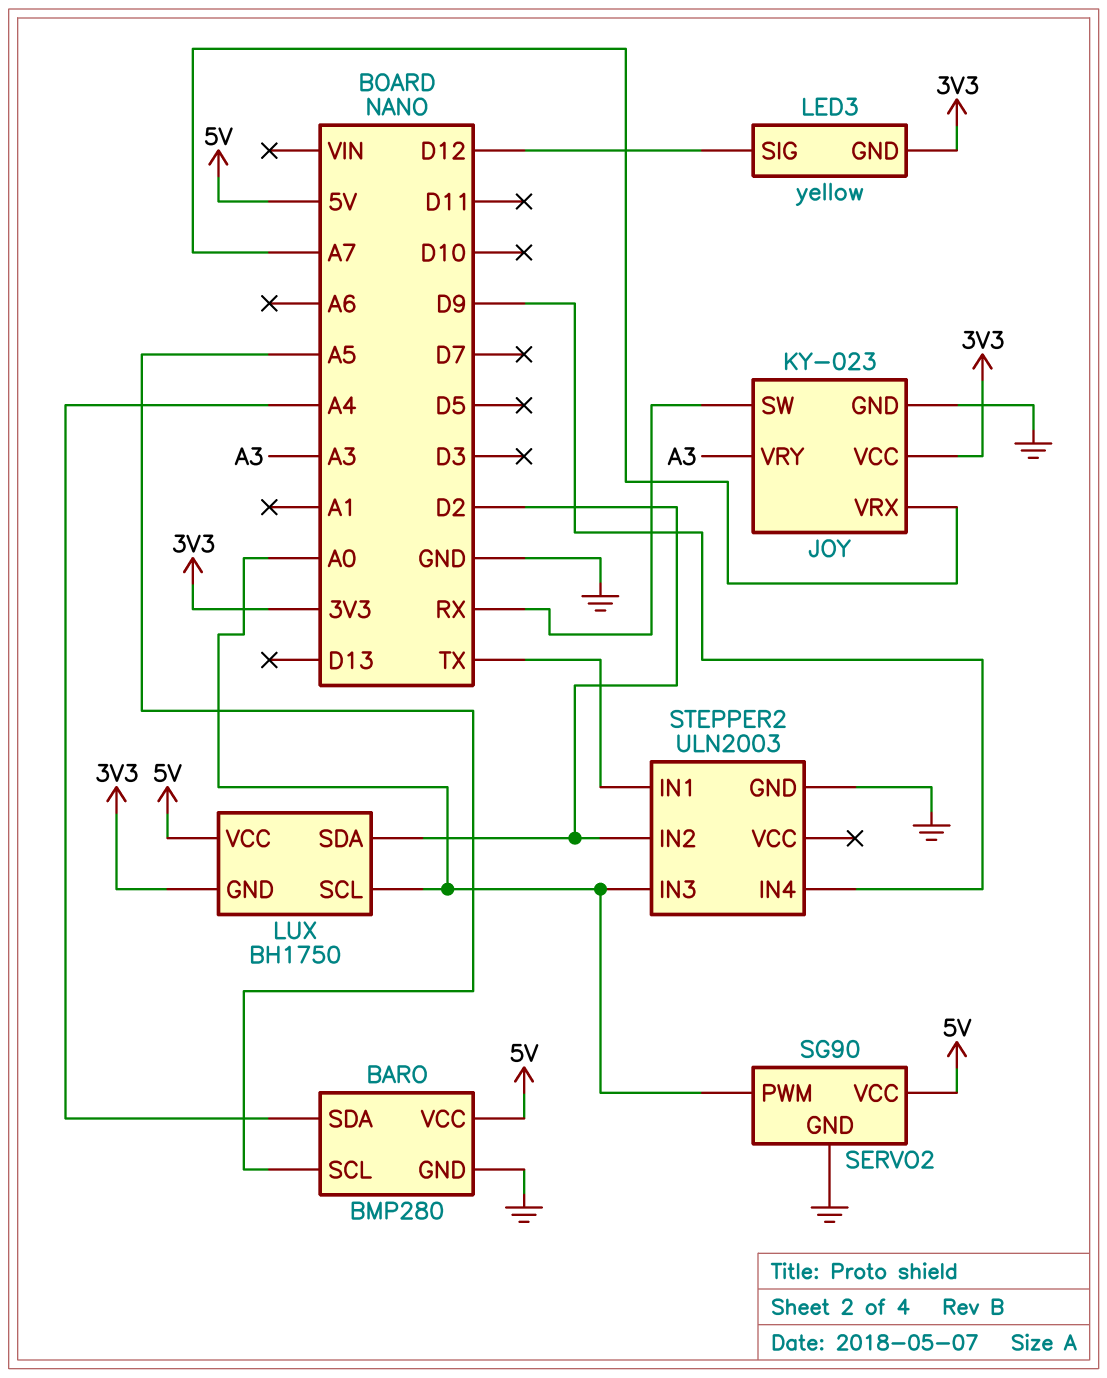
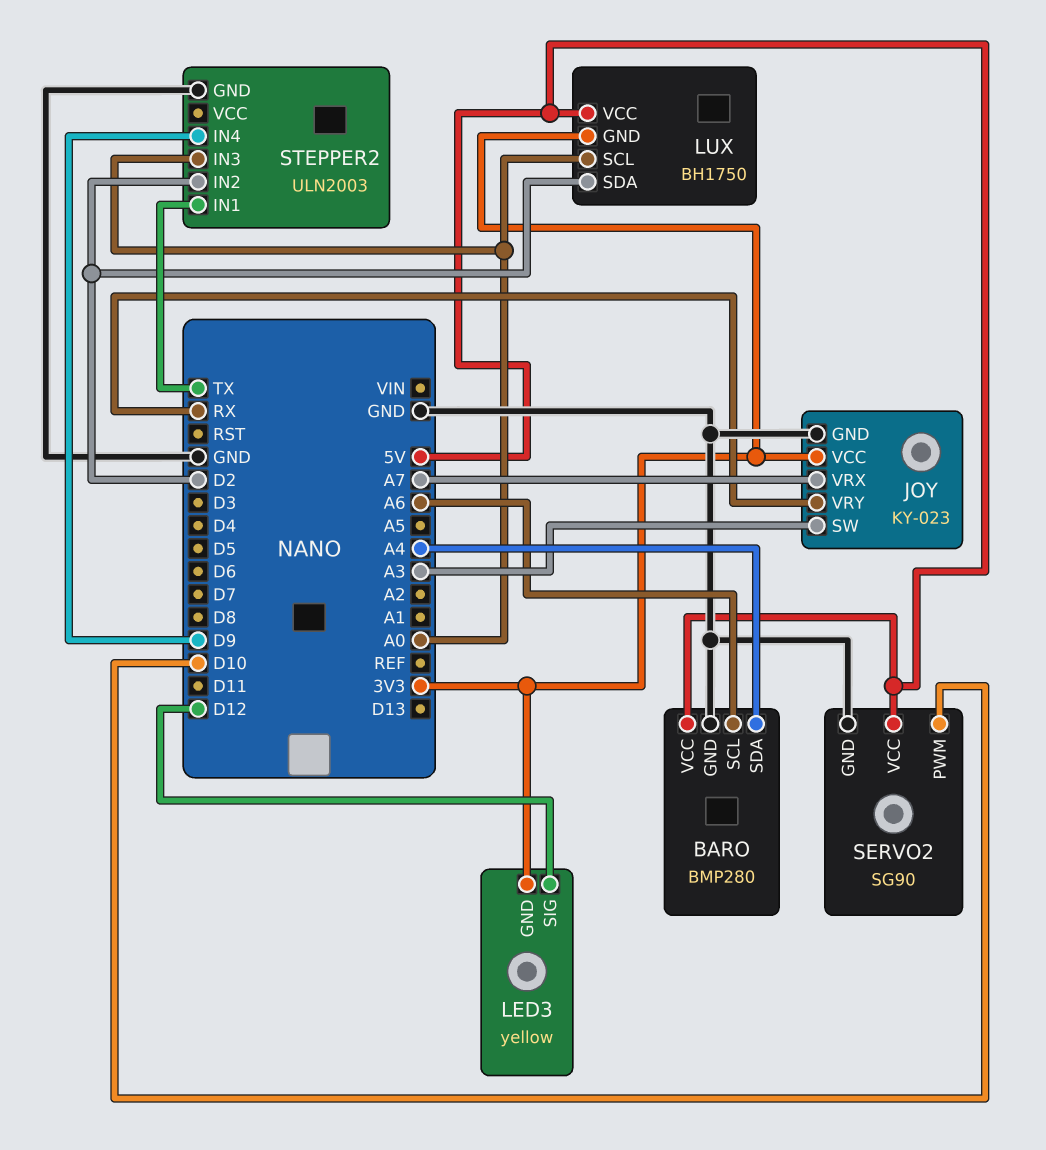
BARO pin SCL: A5 -> A6
JOY pin SW: RX -> A3
JOY pin VRY: A3 -> RX
SERVO2 pin PWM: A0 -> D10

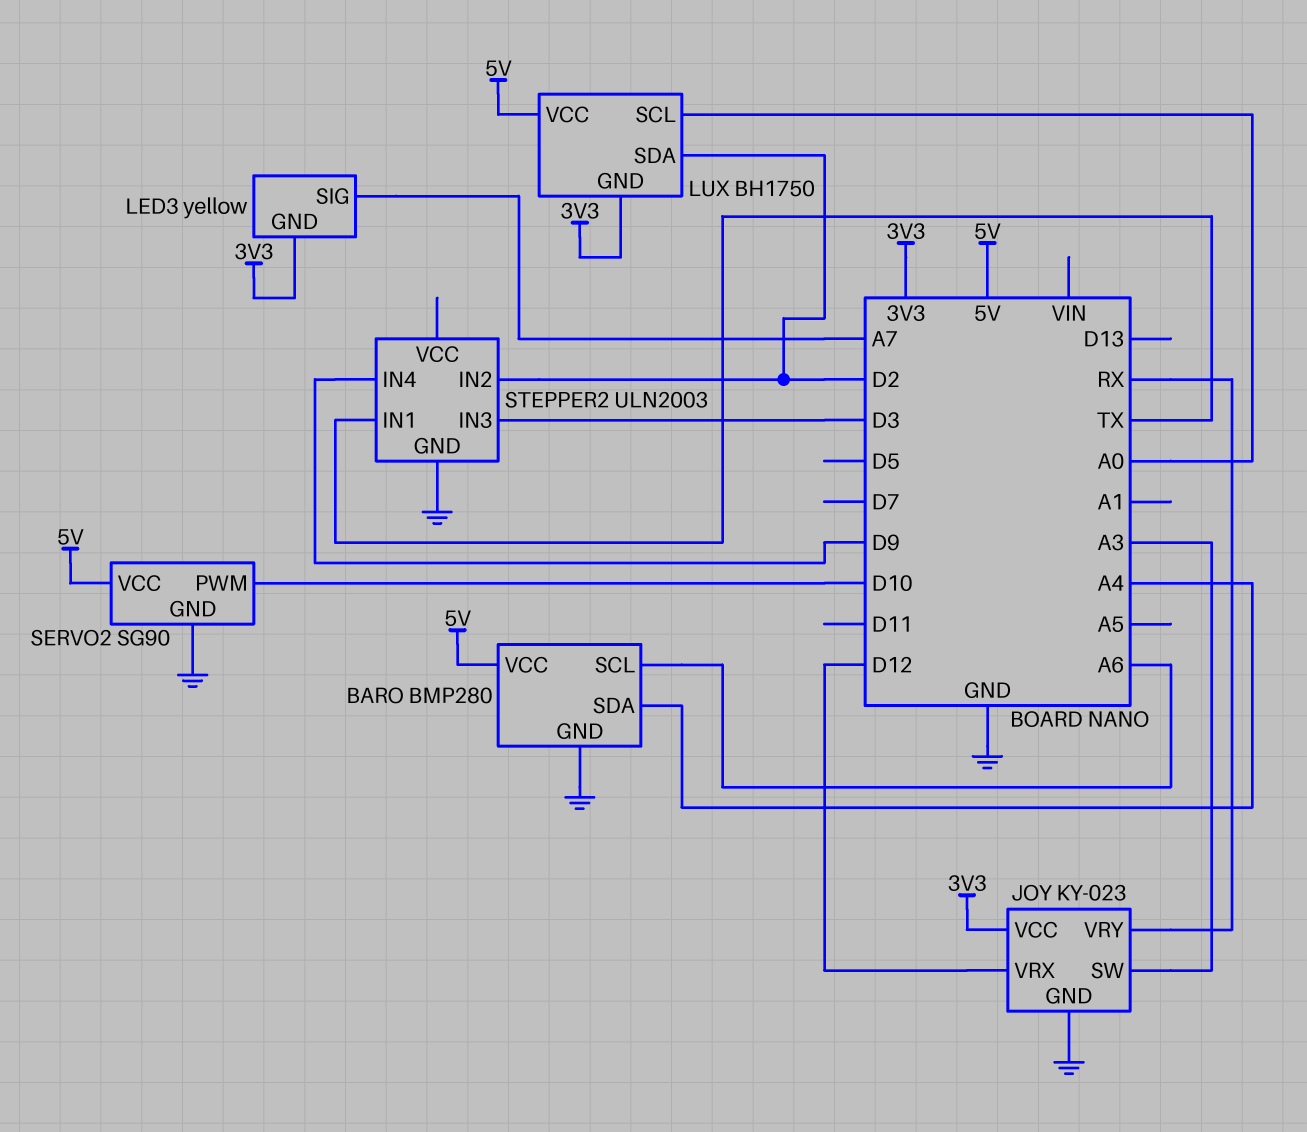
JOY pin VRX: A7 -> D12
LED3 pin SIG: D12 -> A7
STEPPER2 pin IN3: A0 -> D3

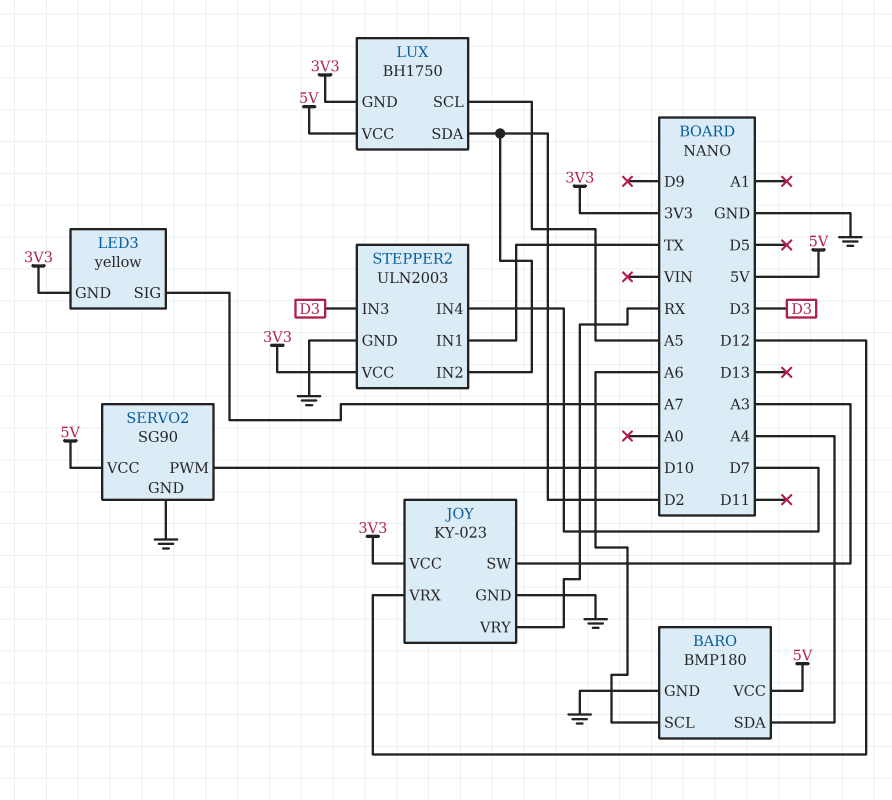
BARO: BMP280 -> BMP180
LUX pin SCL: A0 -> A5
STEPPER2 pin IN4: D9 -> D7
STEPPER2 pin VCC: none -> 3V3

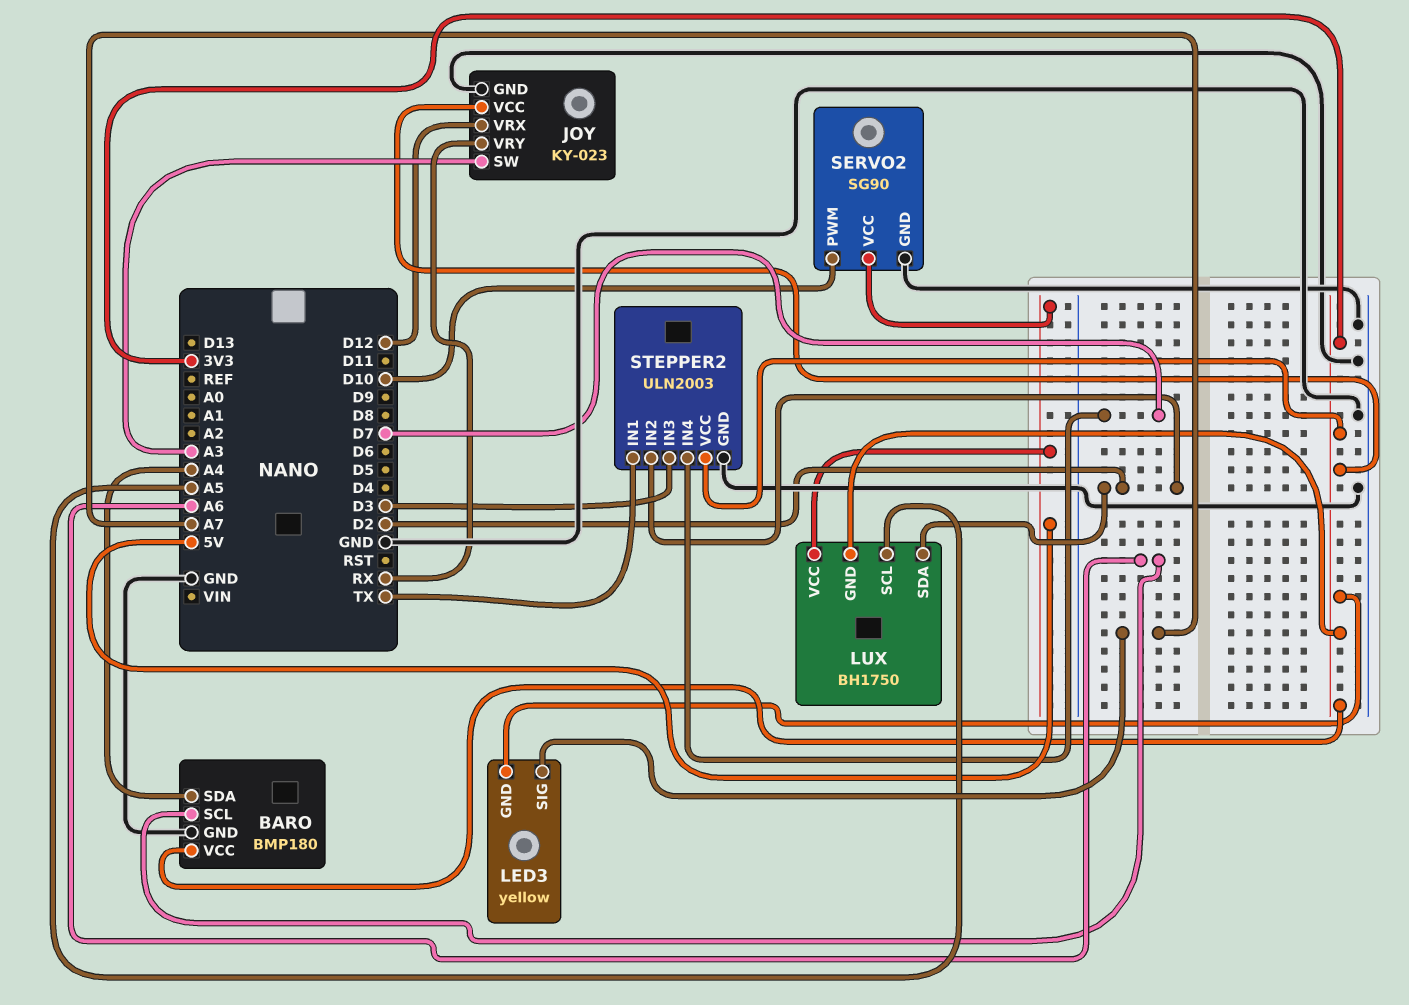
BARO pin VCC: 5V -> 3V3

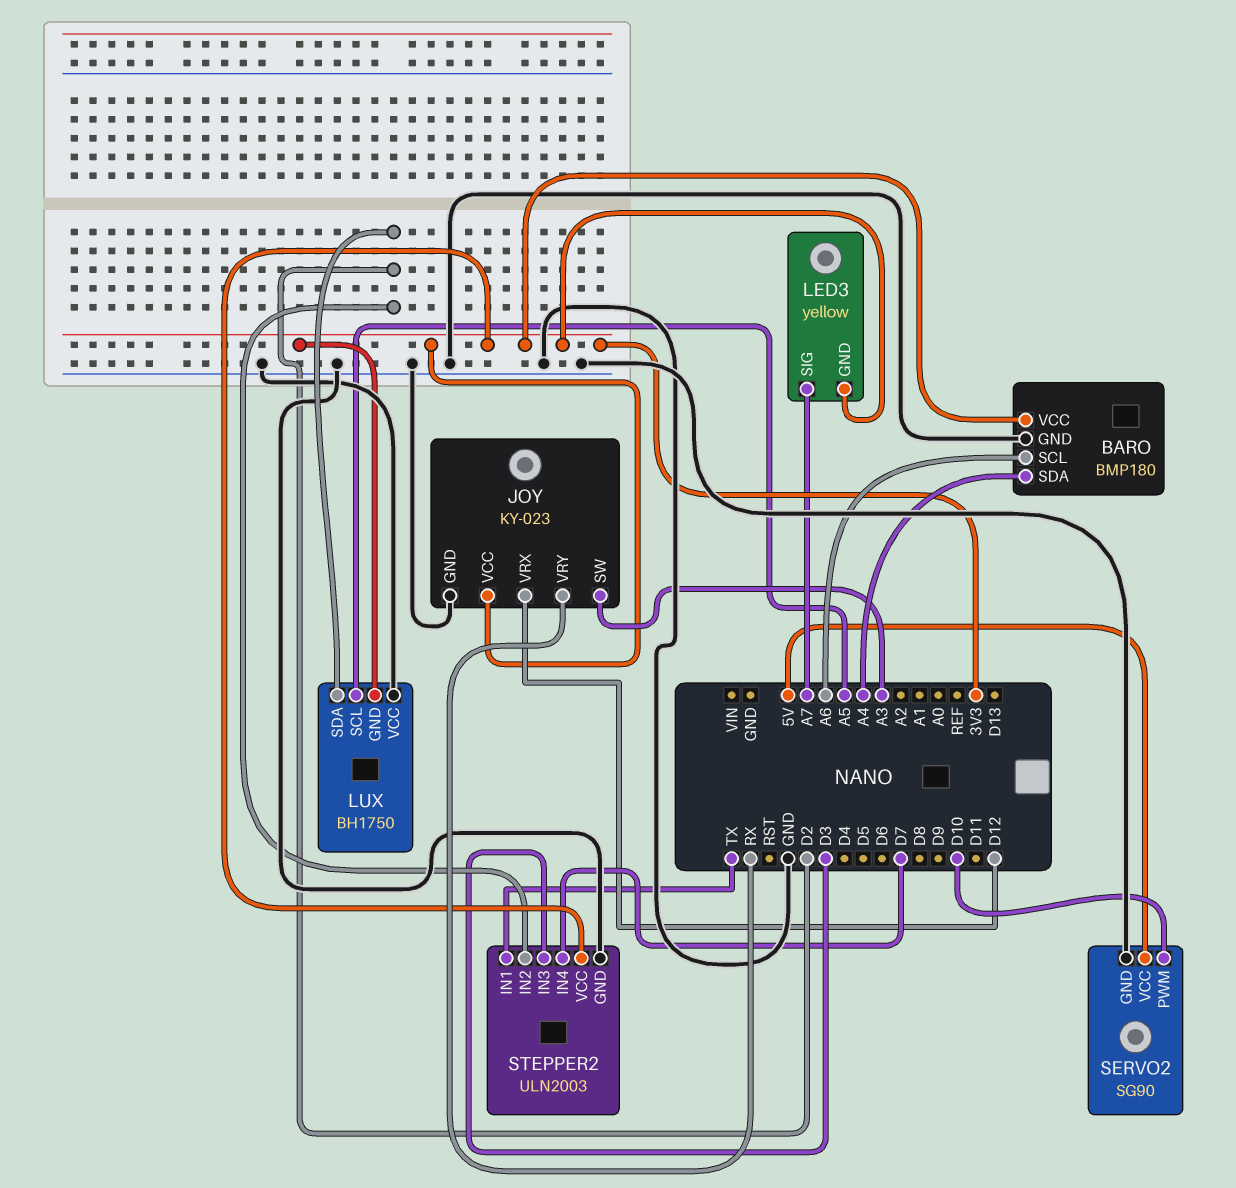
LUX pin VCC: 5V -> GND

